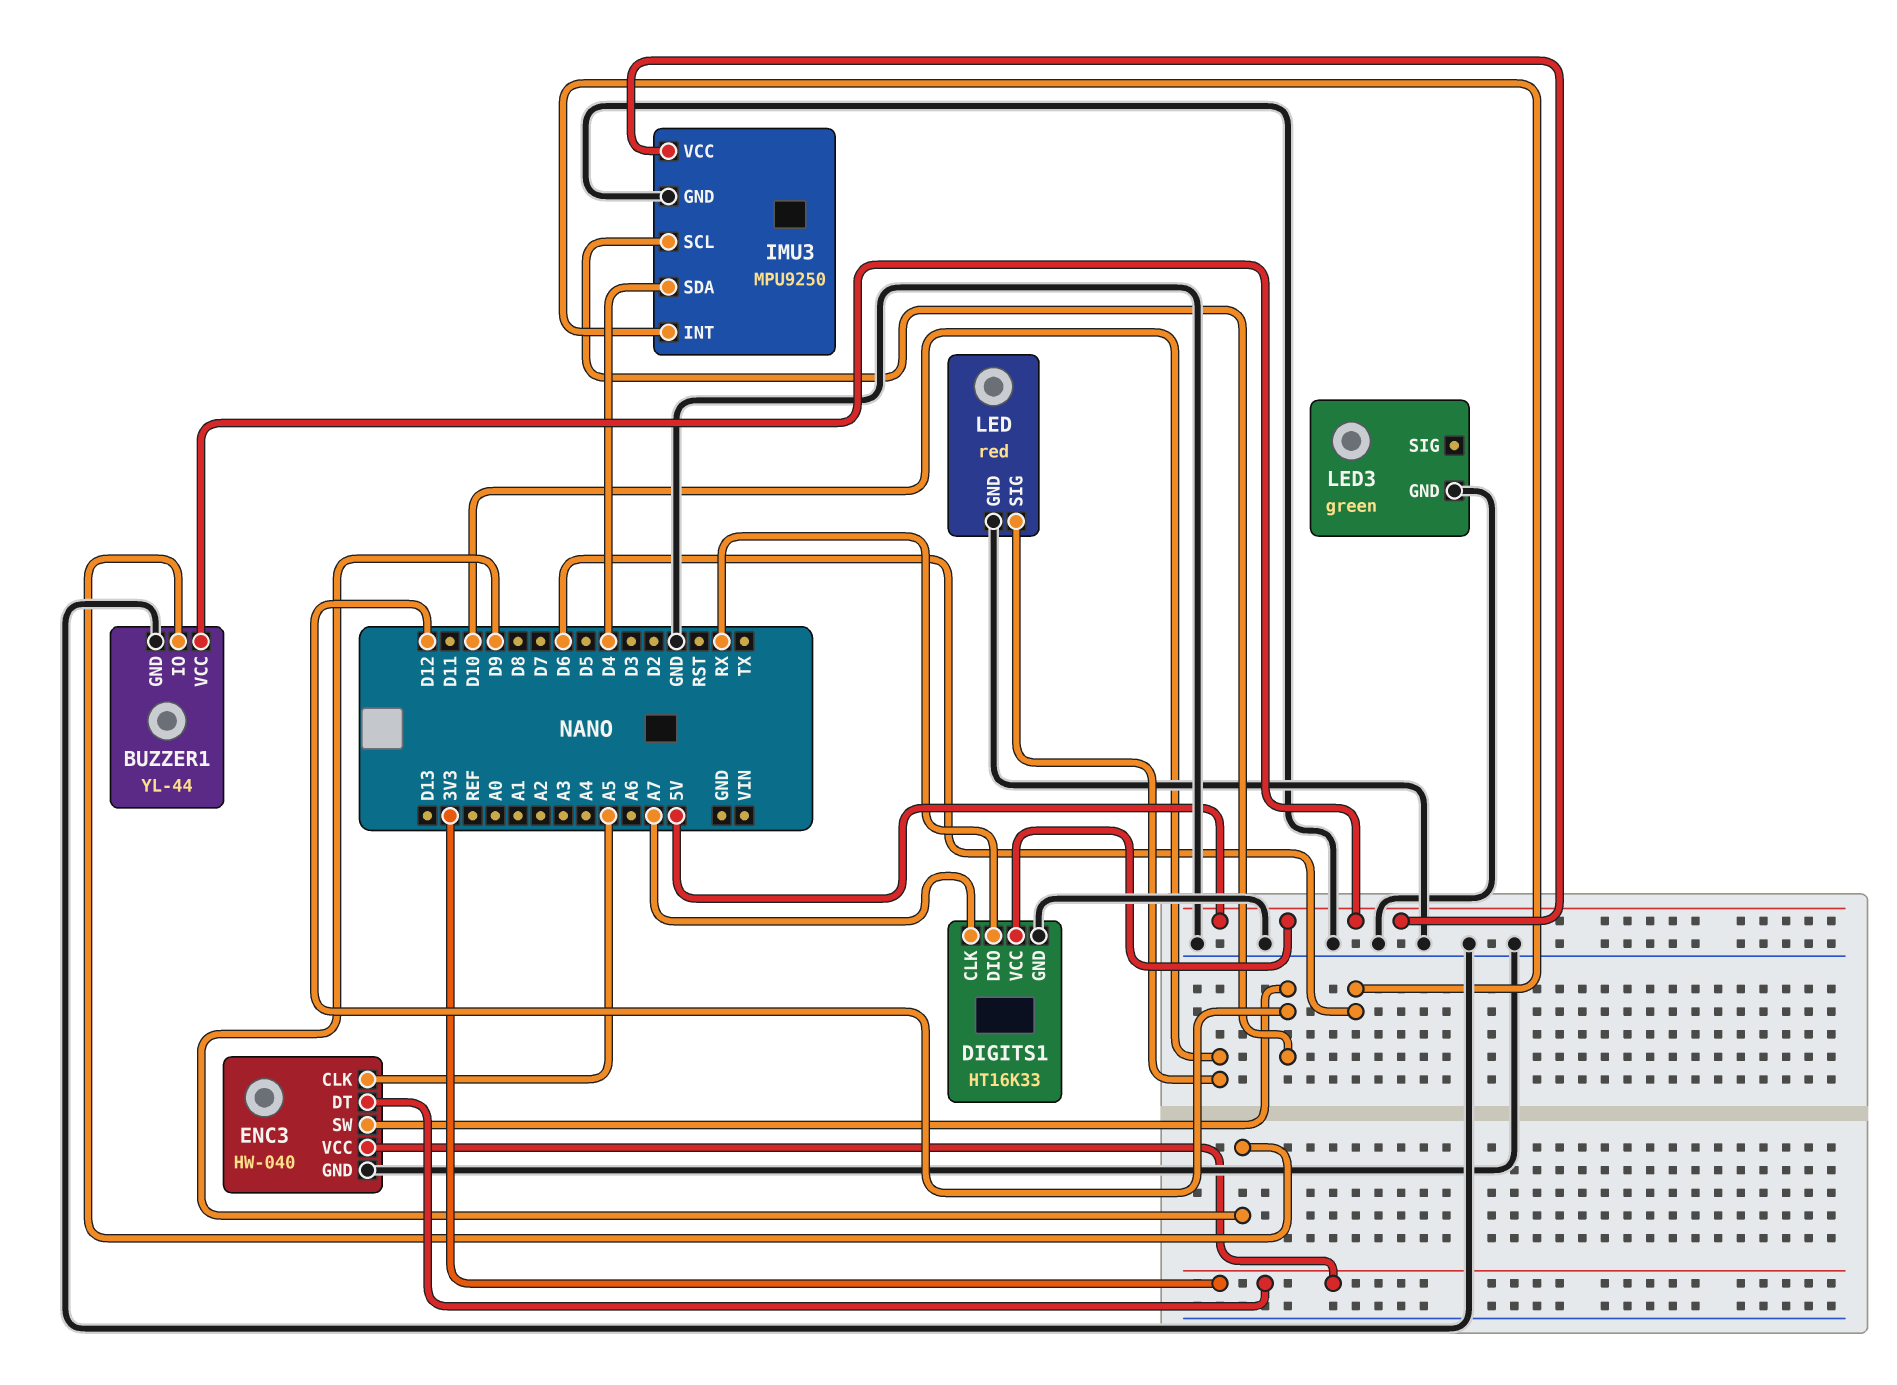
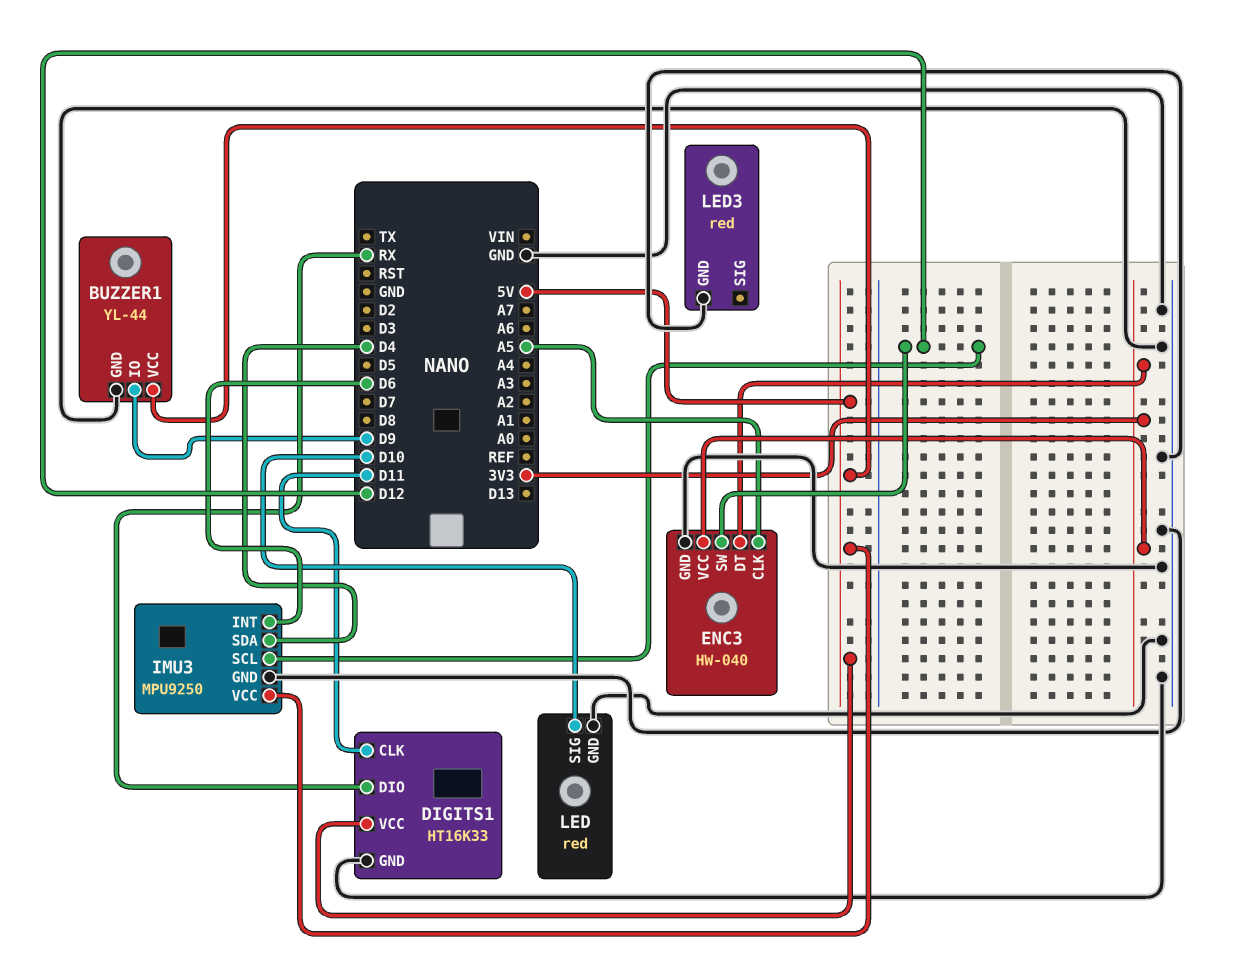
DIGITS1 pin CLK: A7 -> D11
LED3: green -> red

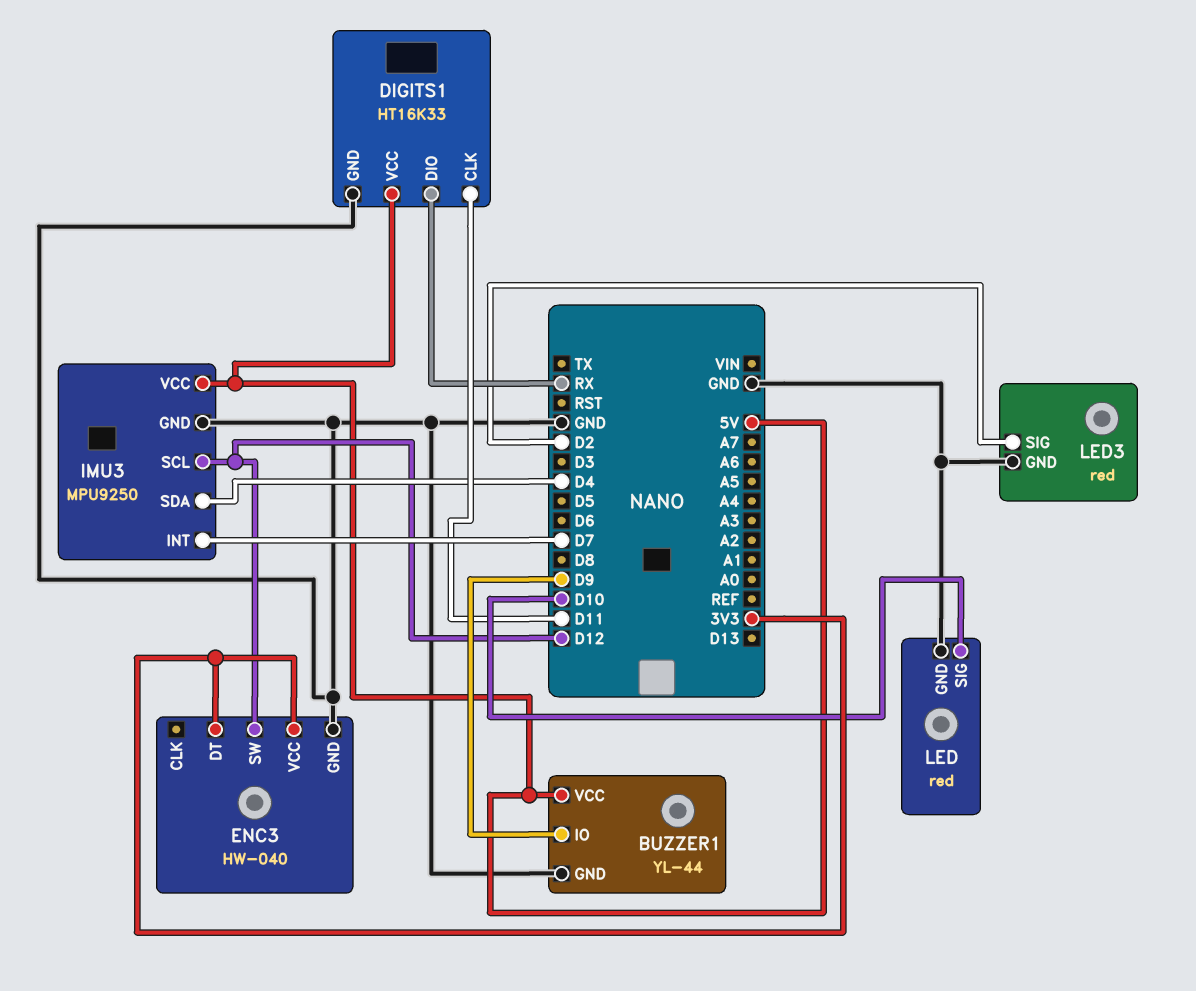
ENC3 pin CLK: A5 -> none
IMU3 pin INT: D6 -> D7
LED3 pin SIG: none -> D2

